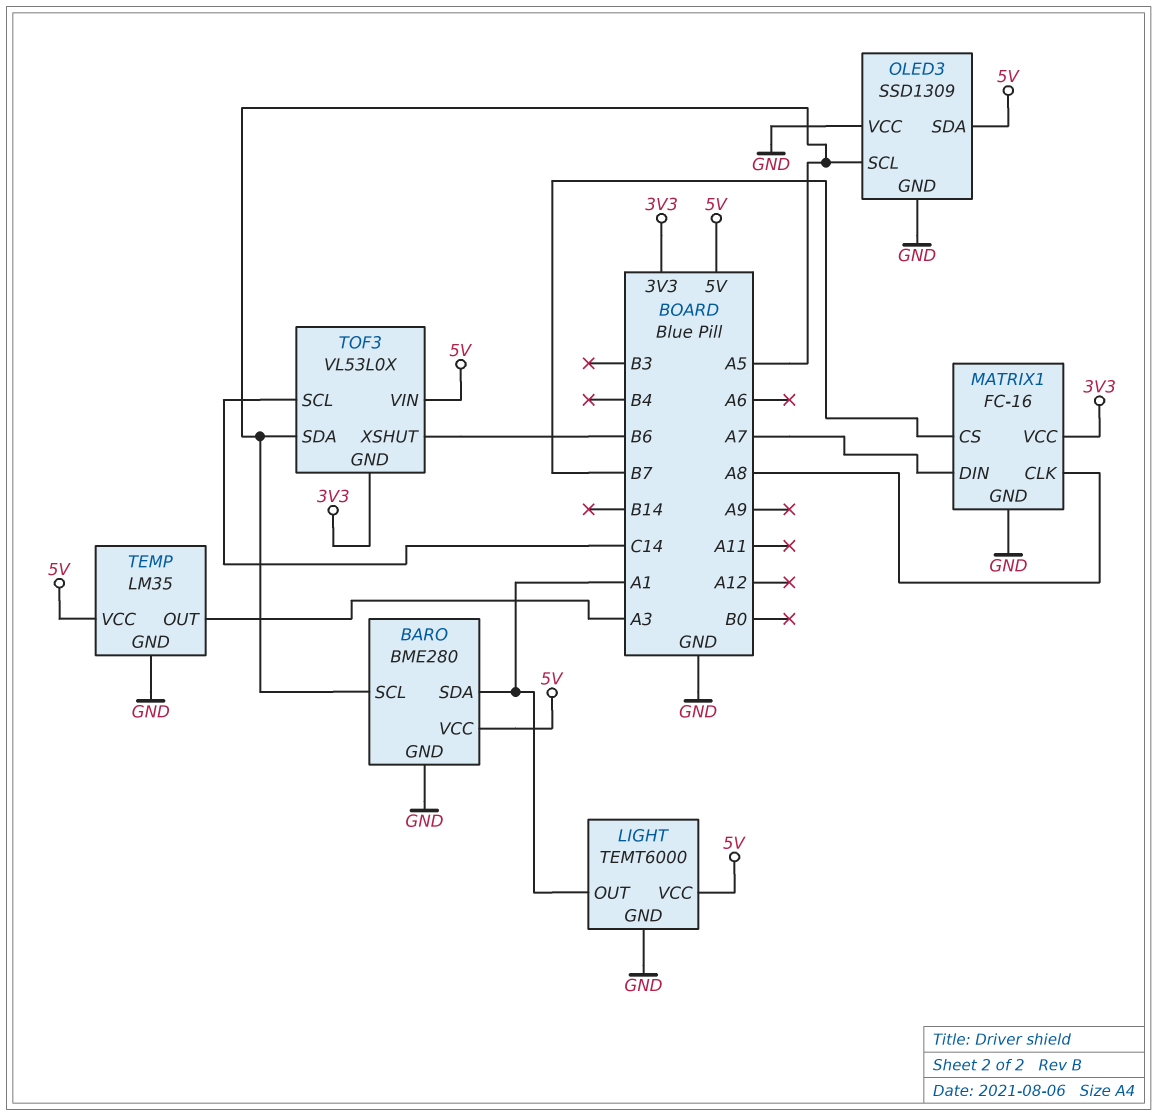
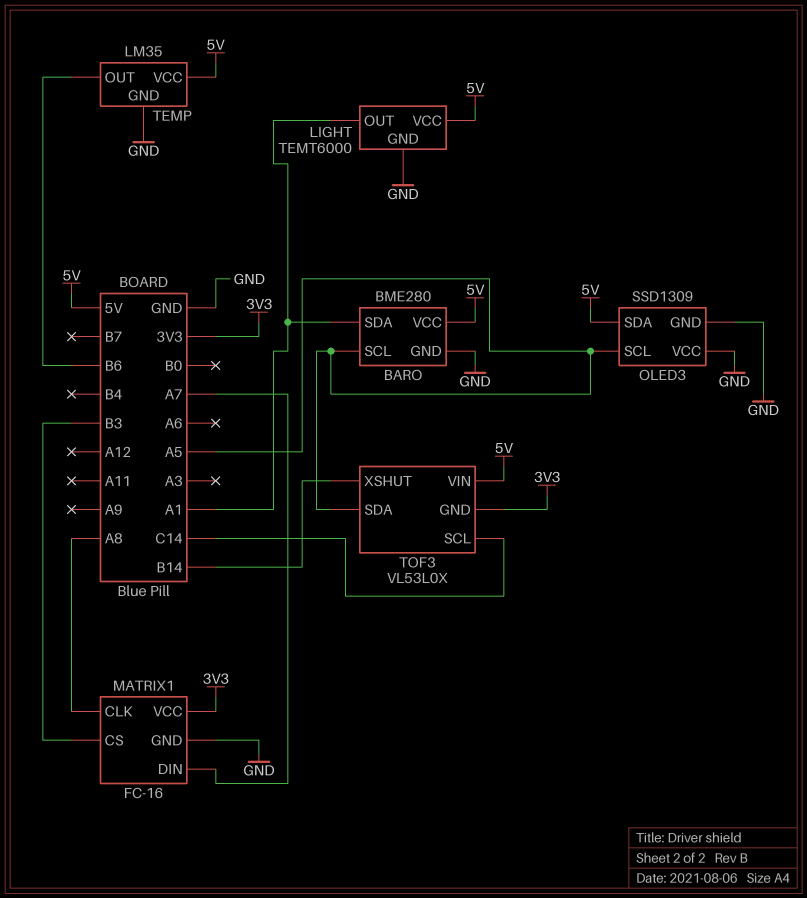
MATRIX1 pin CS: B7 -> B3
TEMP pin OUT: A3 -> B6
TOF3 pin XSHUT: B6 -> B14

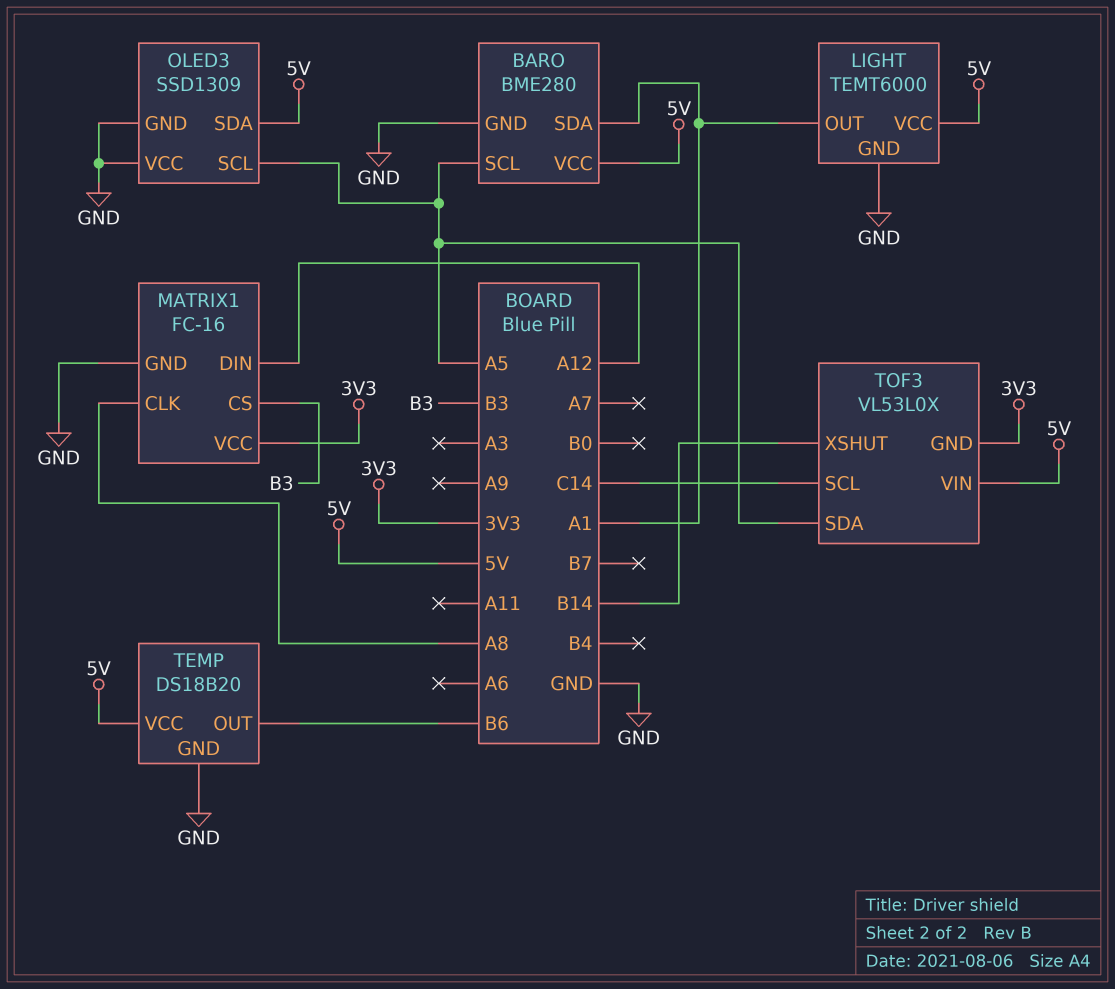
MATRIX1 pin DIN: A7 -> A12
TEMP: LM35 -> DS18B20

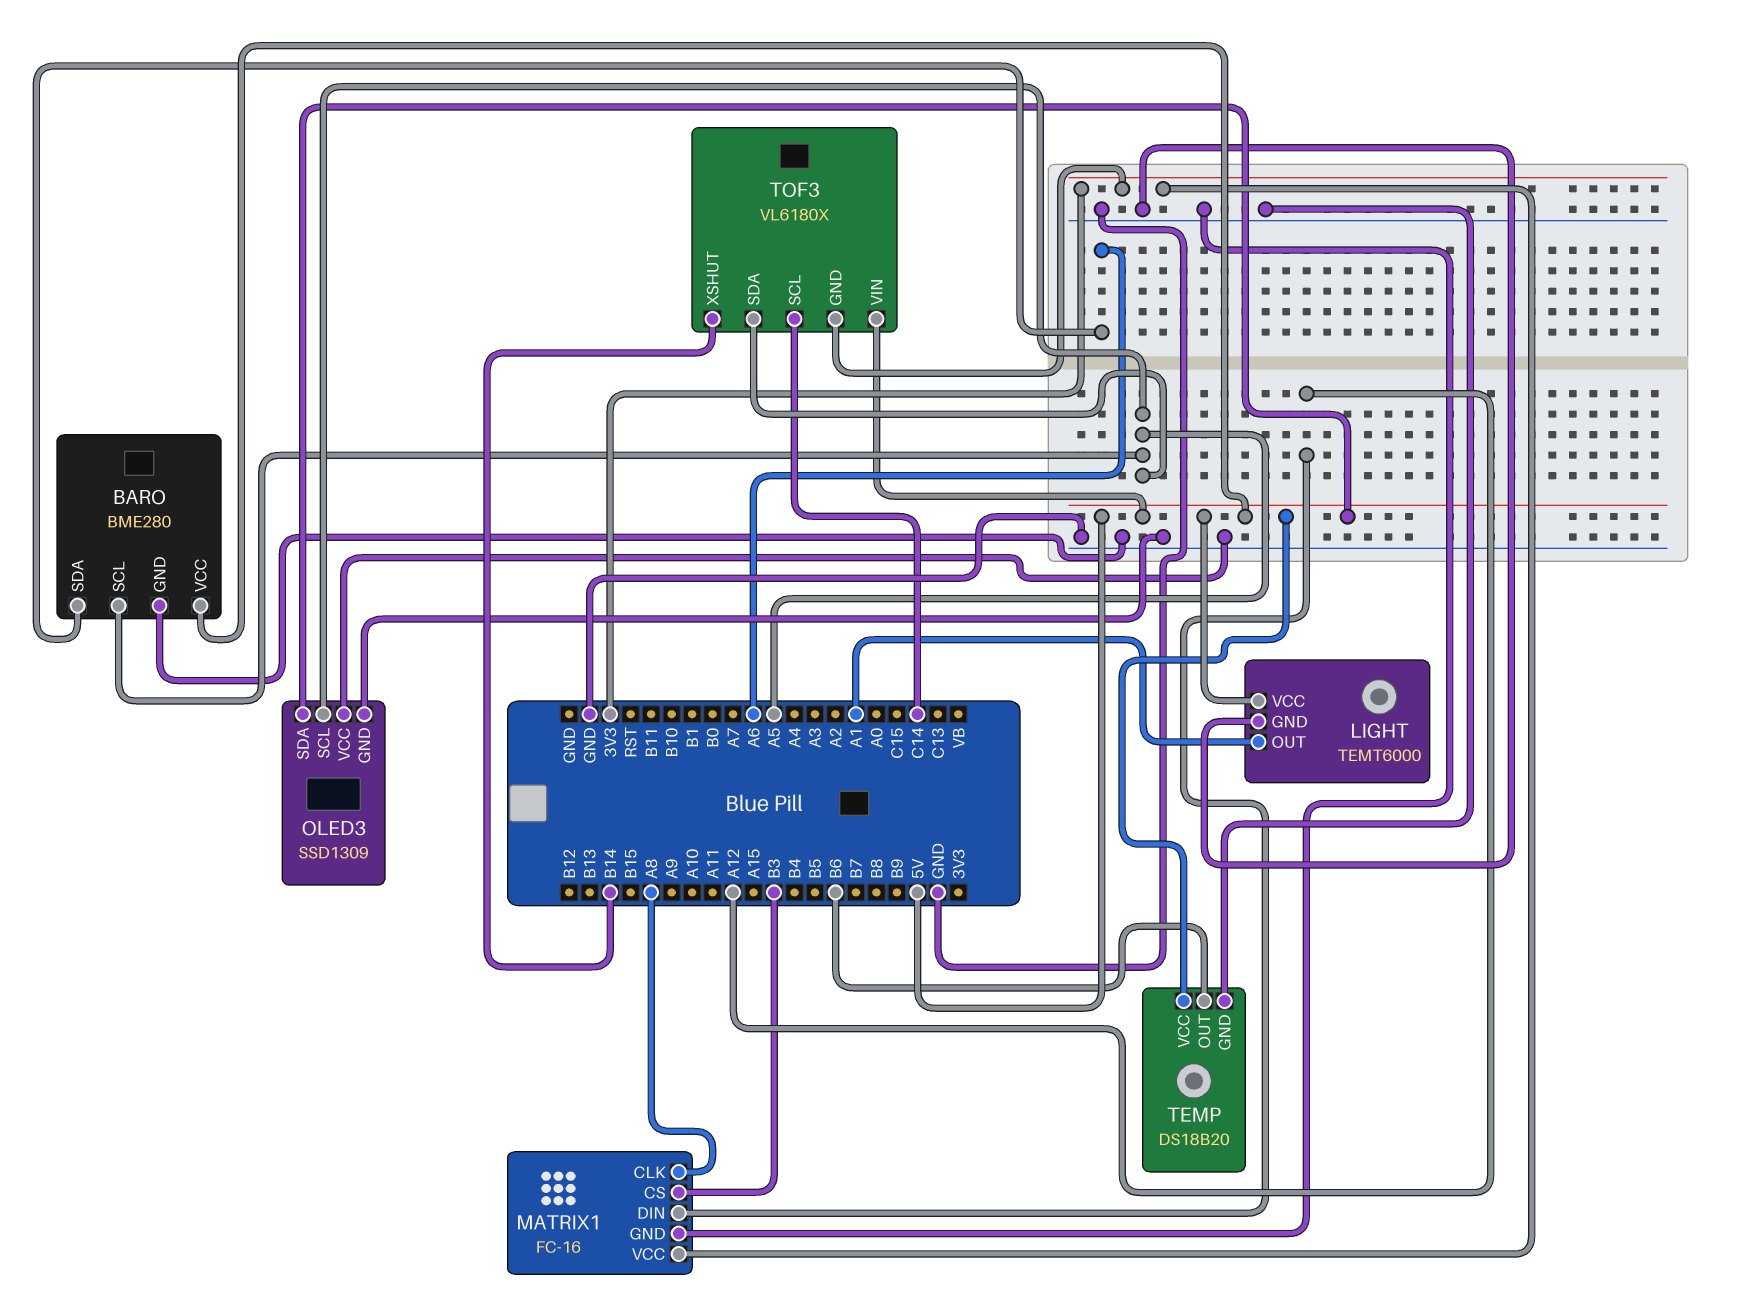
BARO pin SDA: A1 -> A6
TOF3: VL53L0X -> VL6180X

